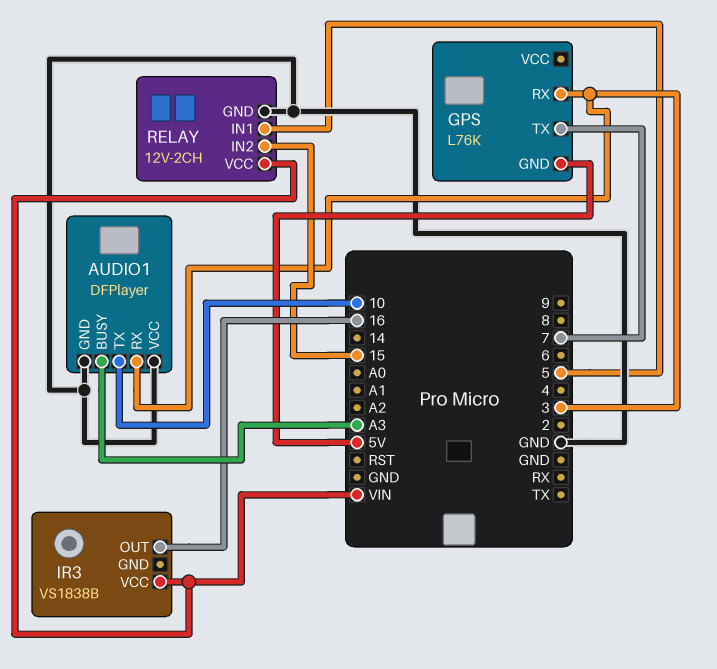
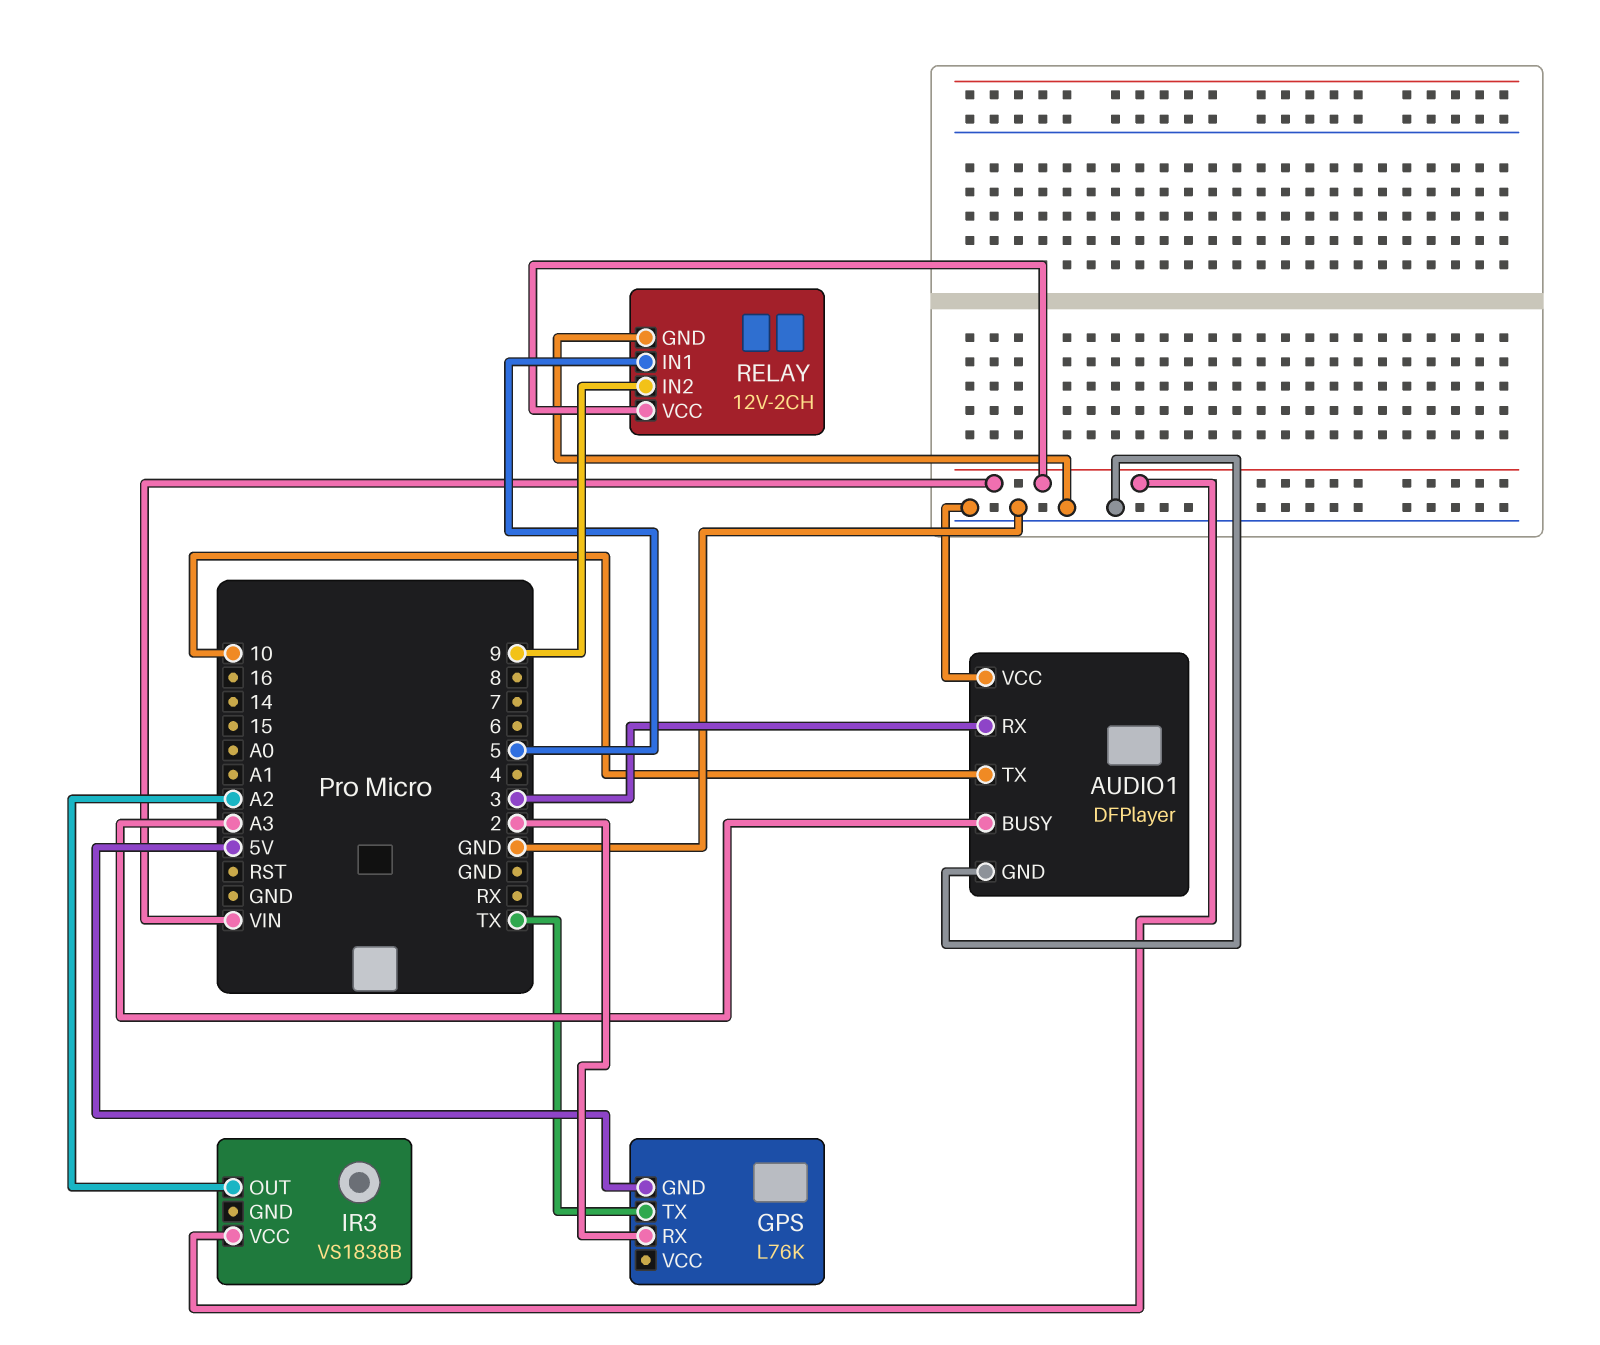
GPS pin RX: 3 -> 2
GPS pin TX: 7 -> TX
IR3 pin OUT: 16 -> A2
RELAY pin IN2: 15 -> 9

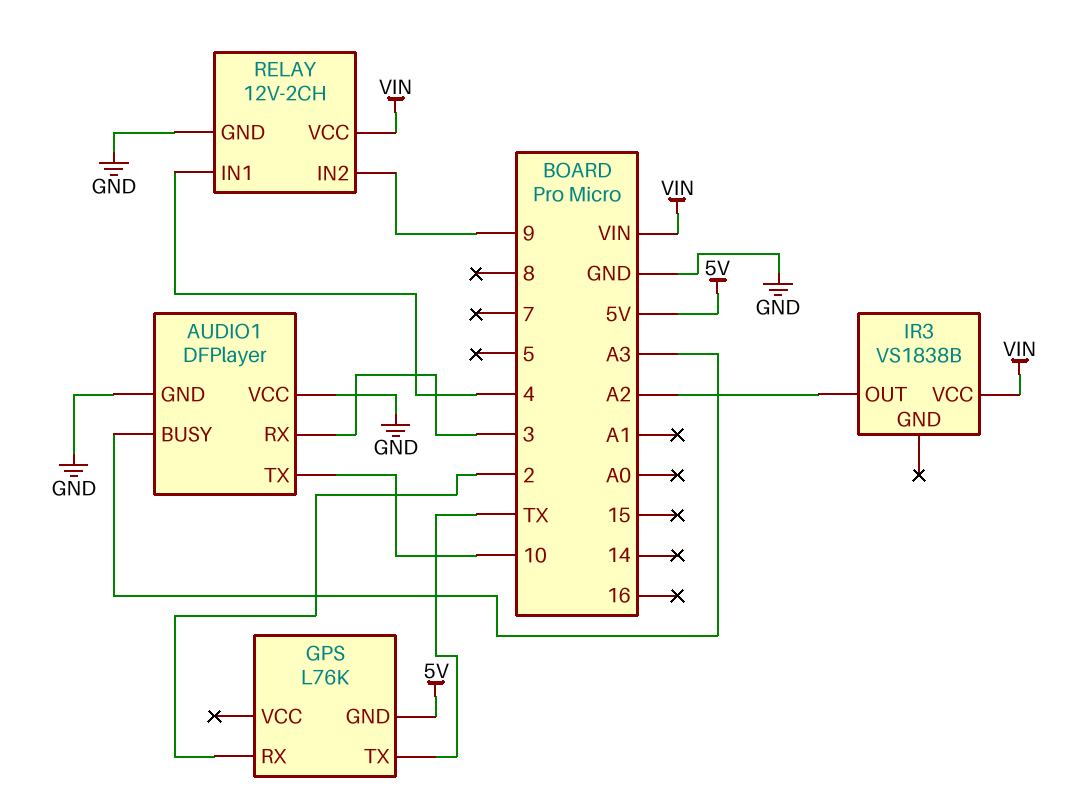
RELAY pin IN1: 5 -> 4

